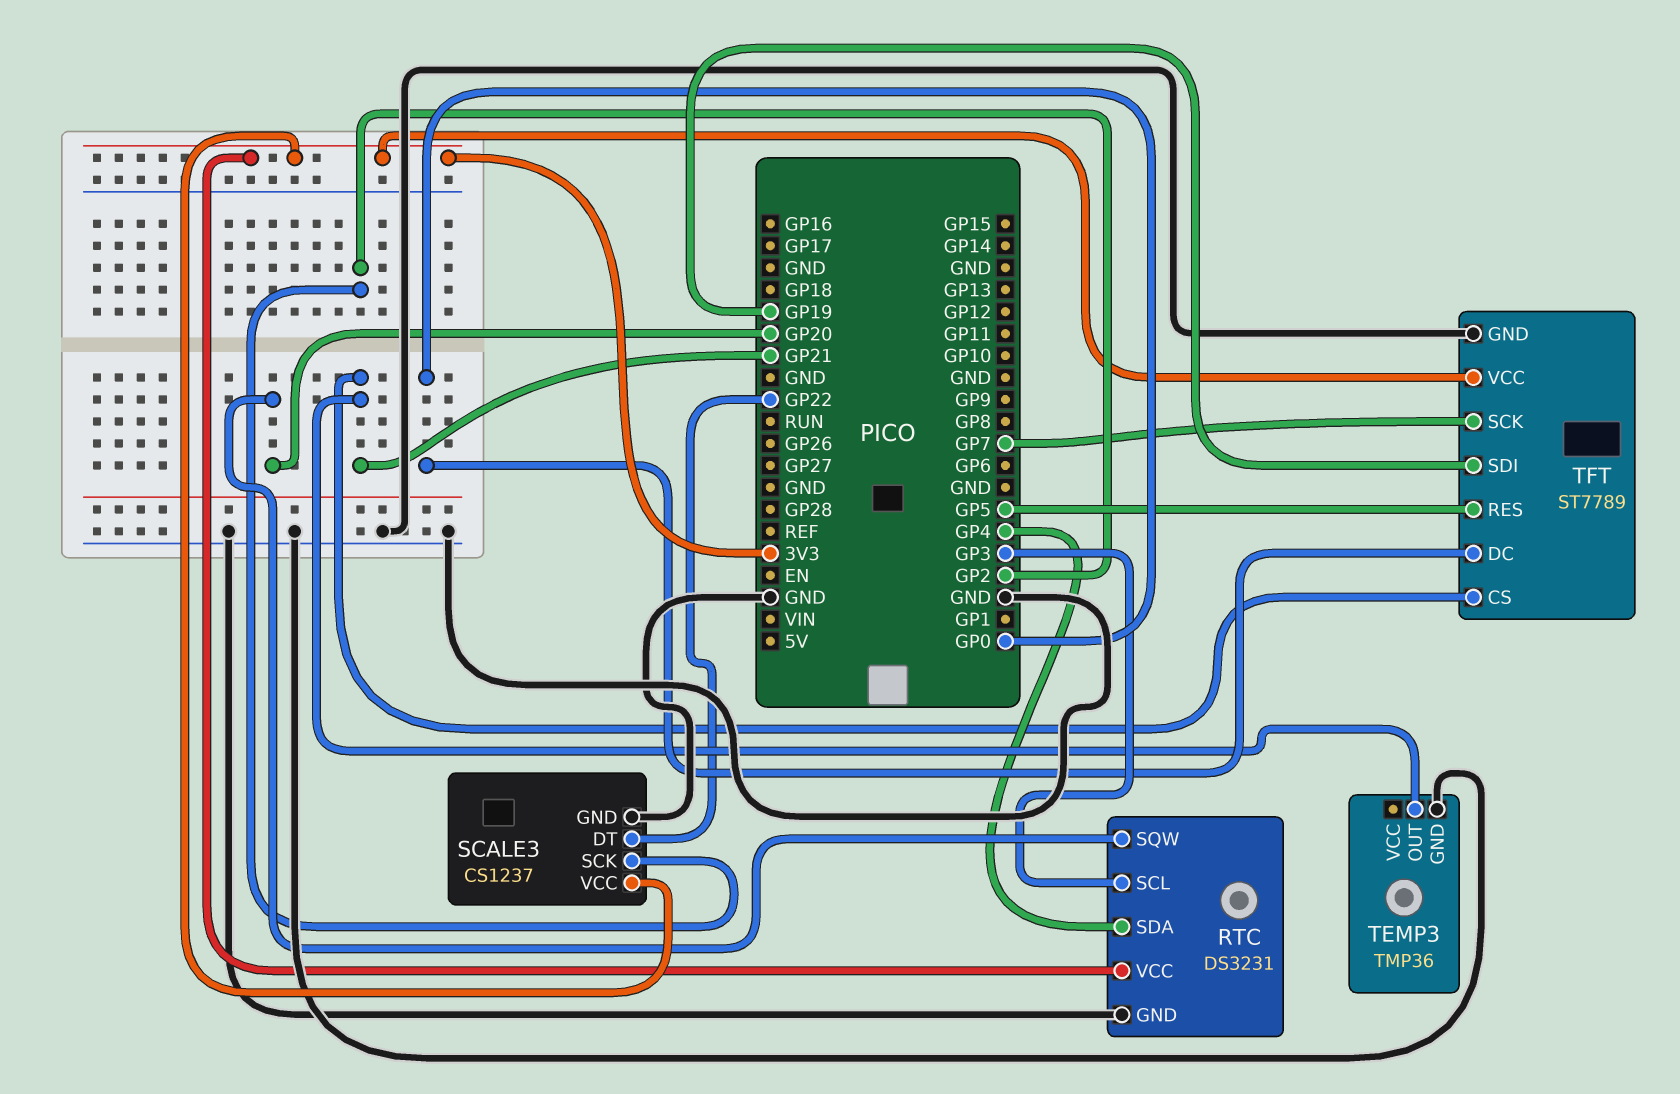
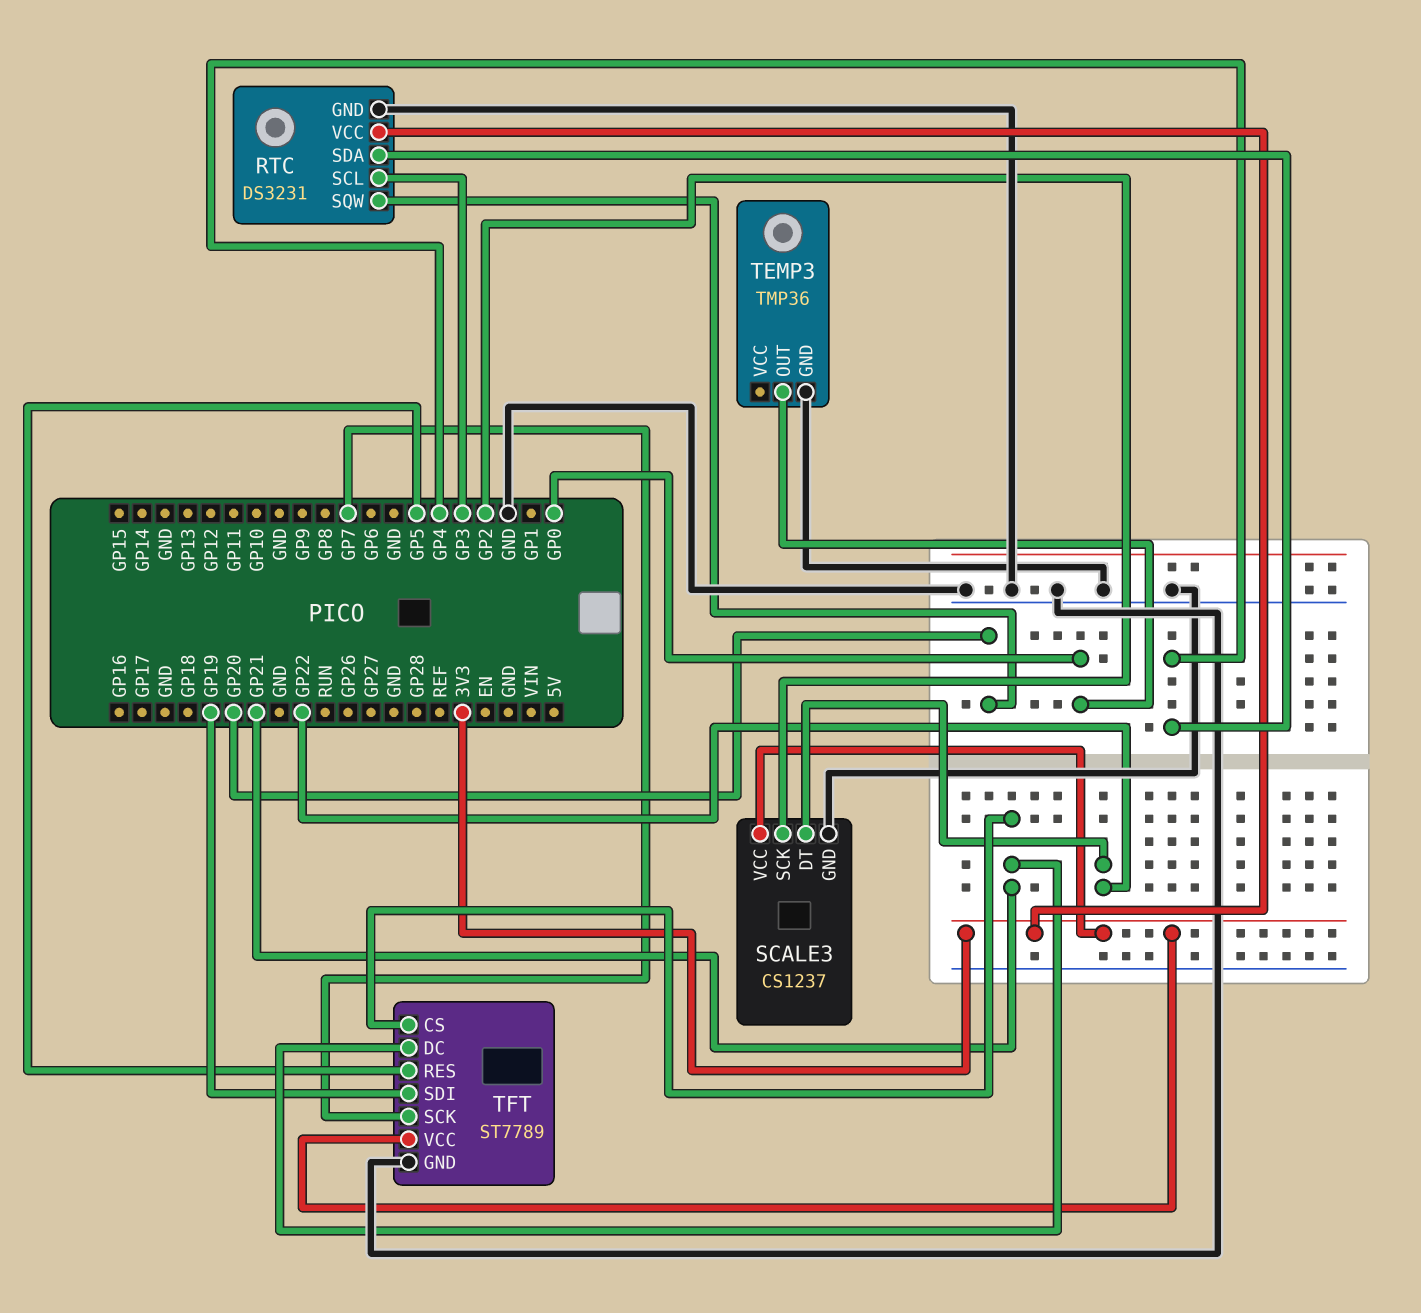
TEMP3 pin OUT: GP21 -> GP0
TFT pin DC: GP0 -> GP21

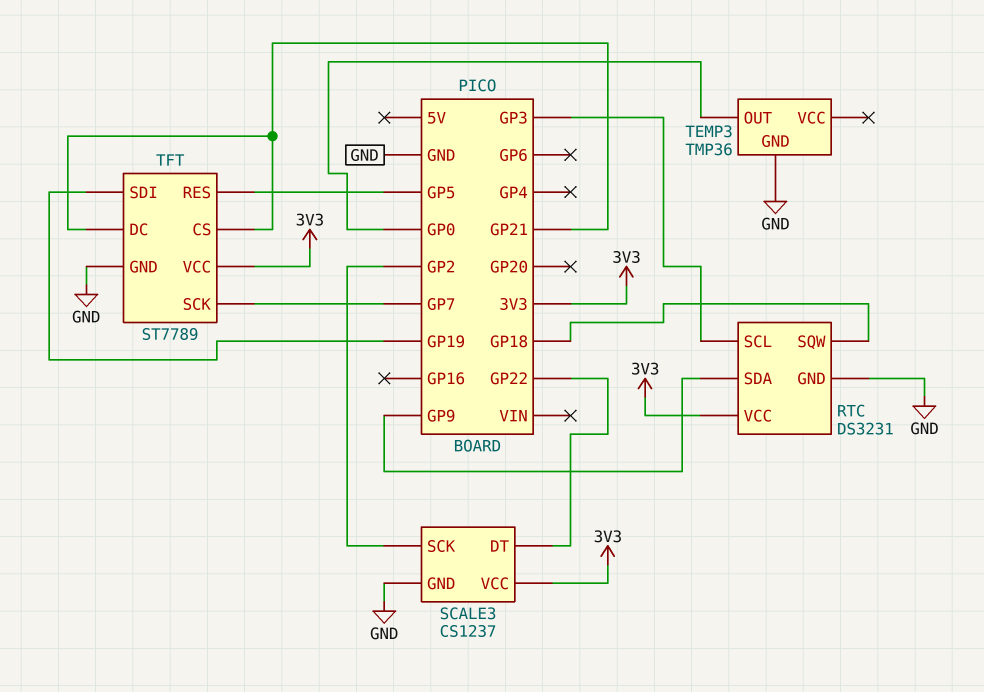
RTC pin SDA: GP4 -> GP9
RTC pin SQW: GP20 -> GP18

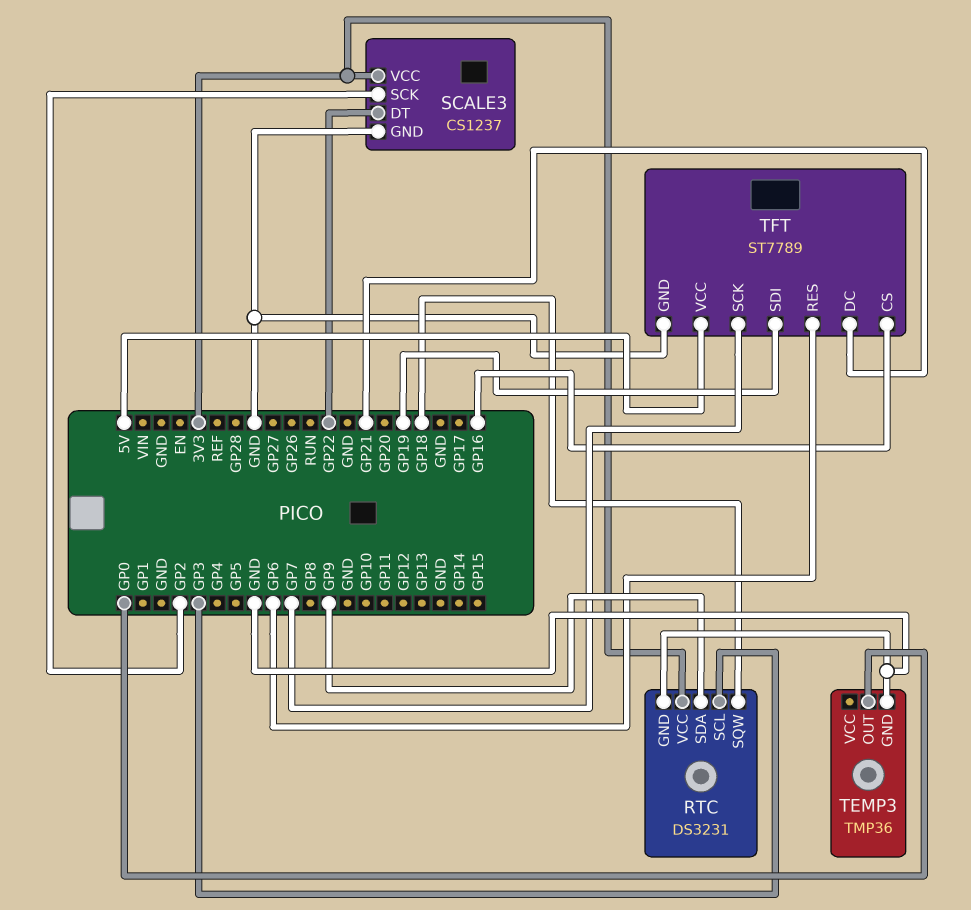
TFT pin CS: GP21 -> GP16
TFT pin RES: GP5 -> GP6
TFT pin VCC: 3V3 -> 5V

